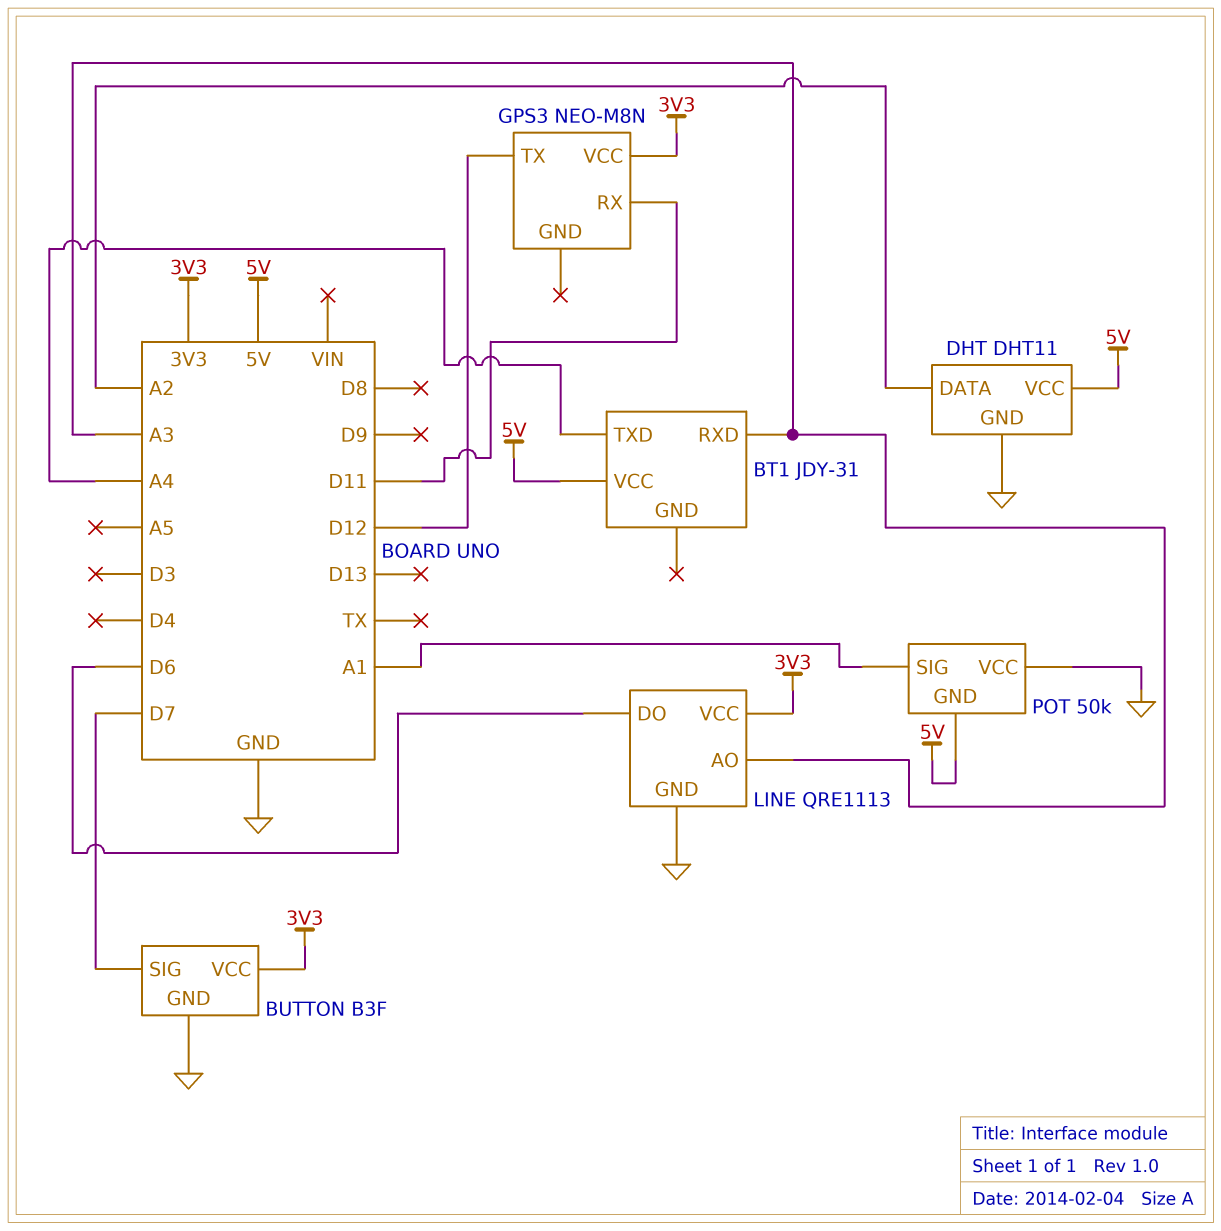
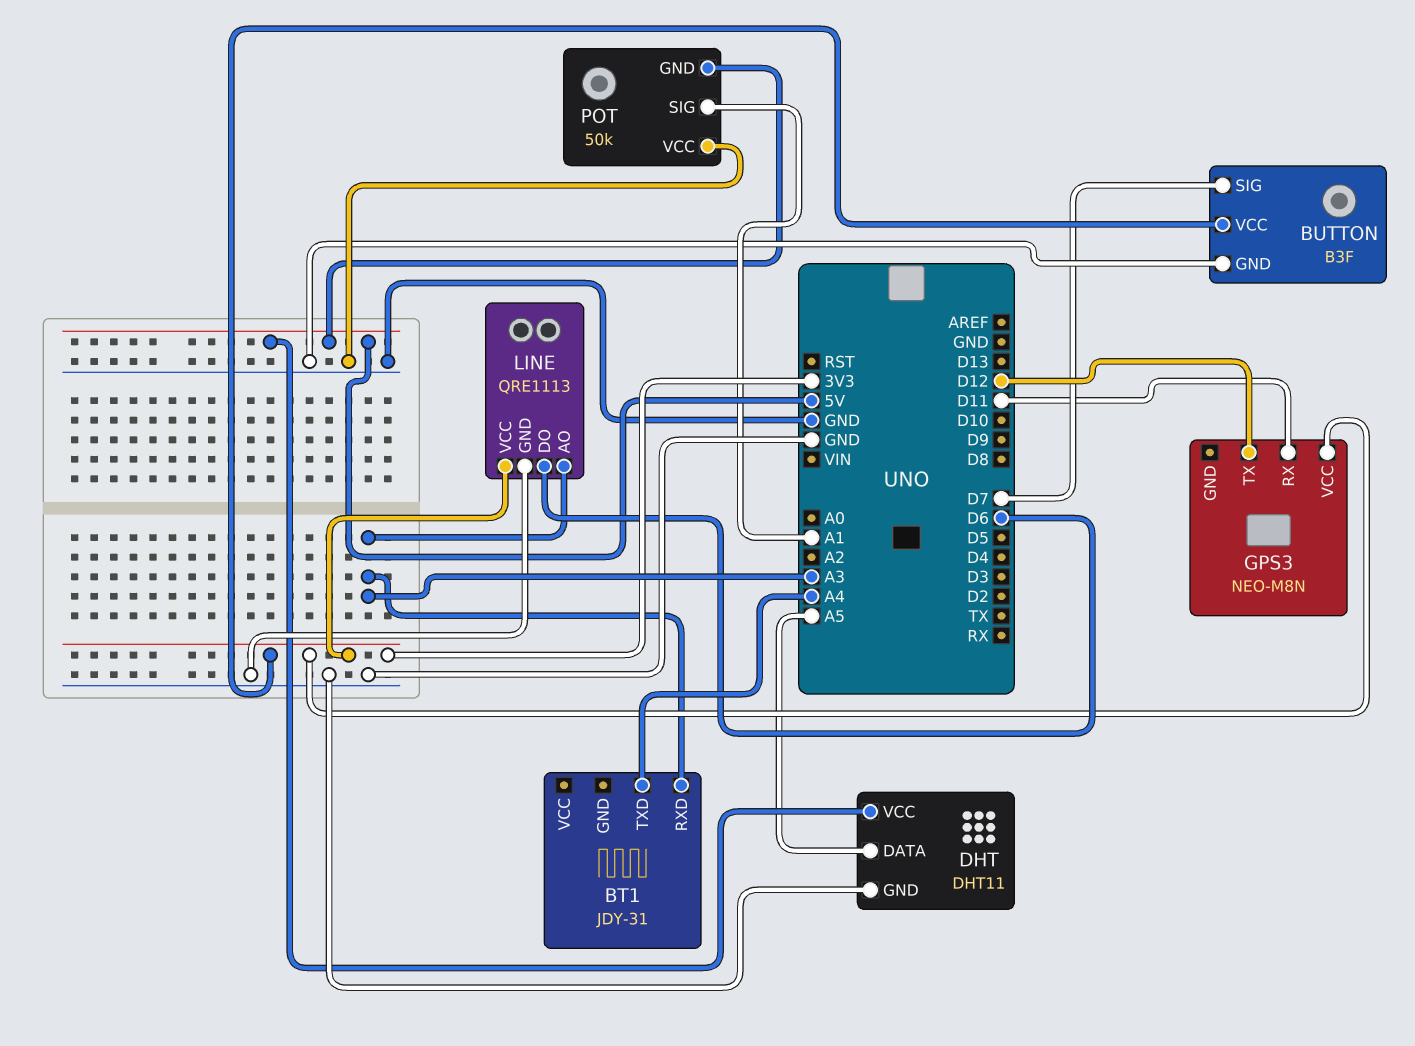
BT1 pin VCC: 5V -> none
DHT pin DATA: A2 -> A5

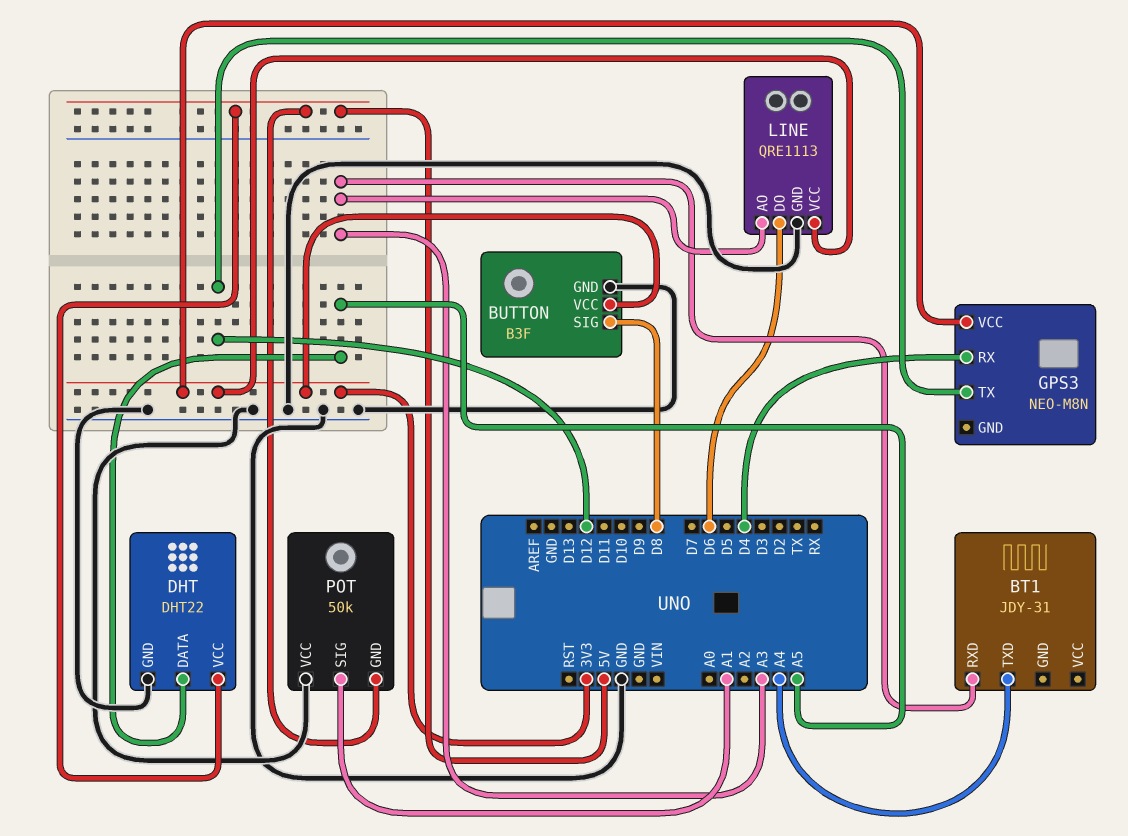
BUTTON pin SIG: D7 -> D8
DHT: DHT11 -> DHT22
GPS3 pin RX: D11 -> D4

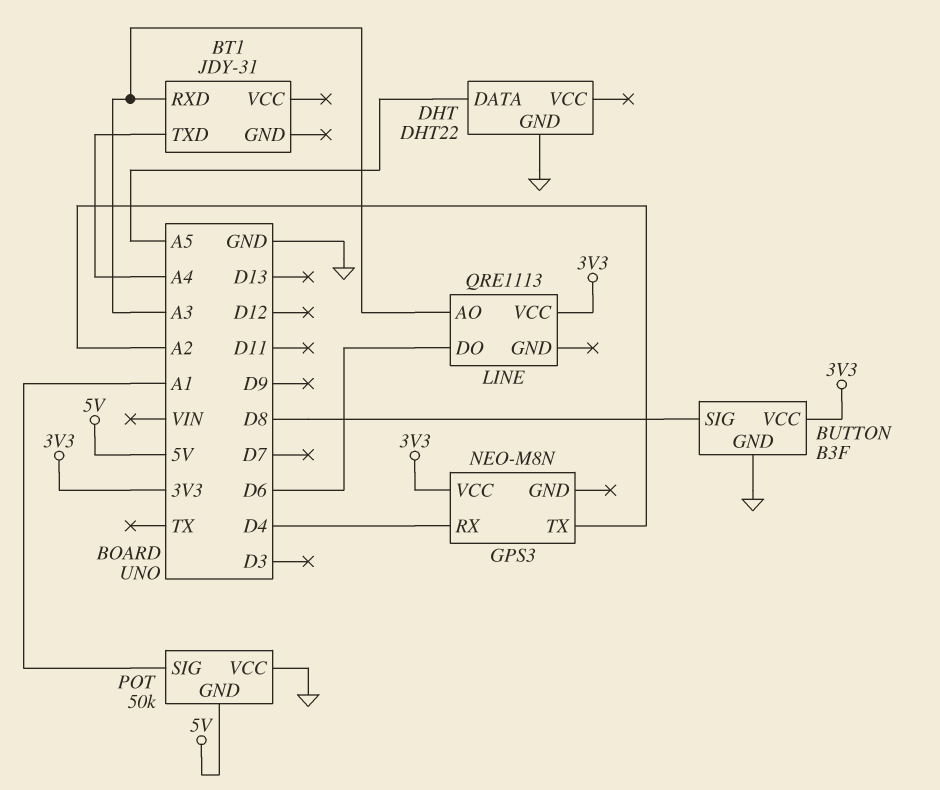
DHT pin VCC: 5V -> none
GPS3 pin TX: D12 -> A2
LINE pin GND: GND -> none

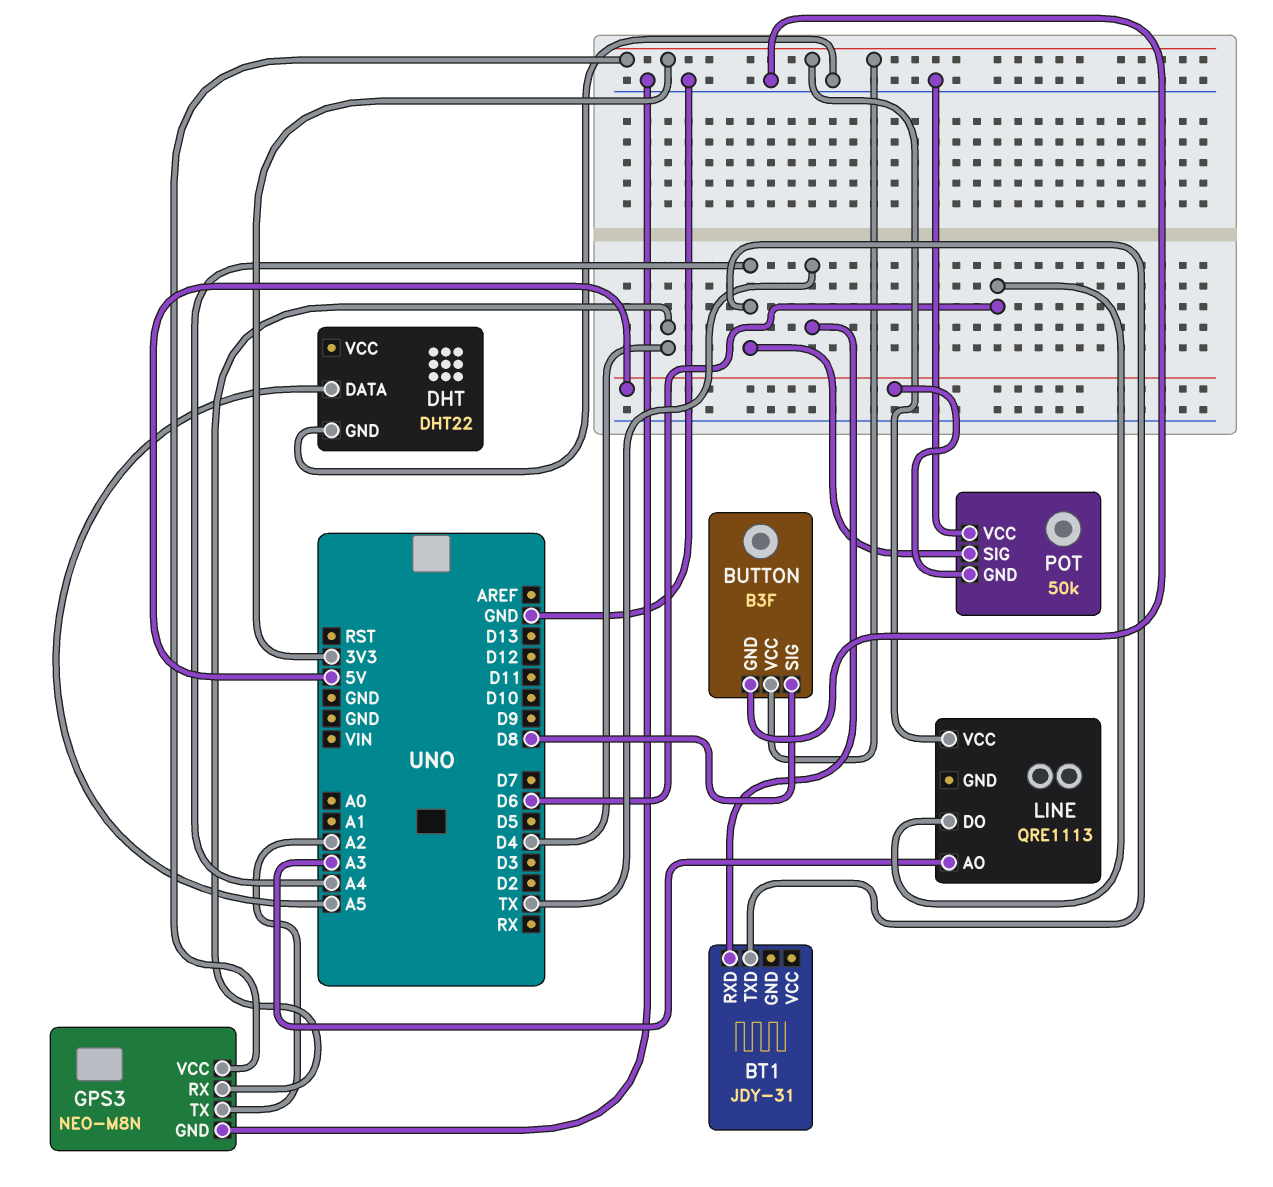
BT1 pin RXD: A3 -> TX
GPS3 pin GND: none -> GND
POT pin SIG: A1 -> A4

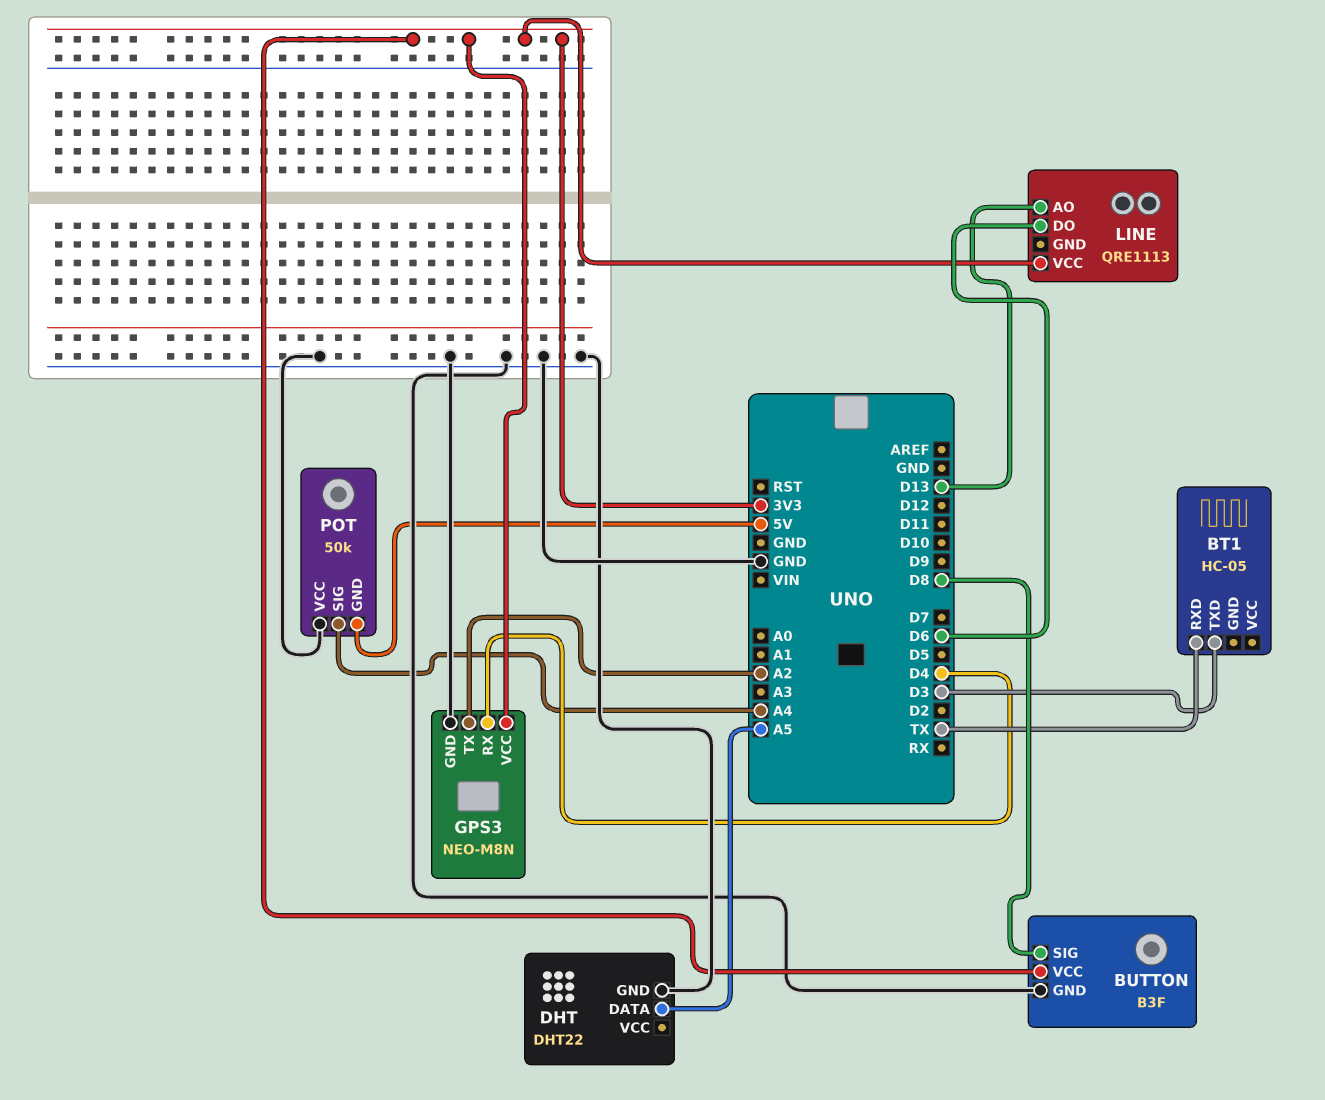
BT1: JDY-31 -> HC-05
BT1 pin TXD: A4 -> D3
LINE pin AO: A3 -> D13

